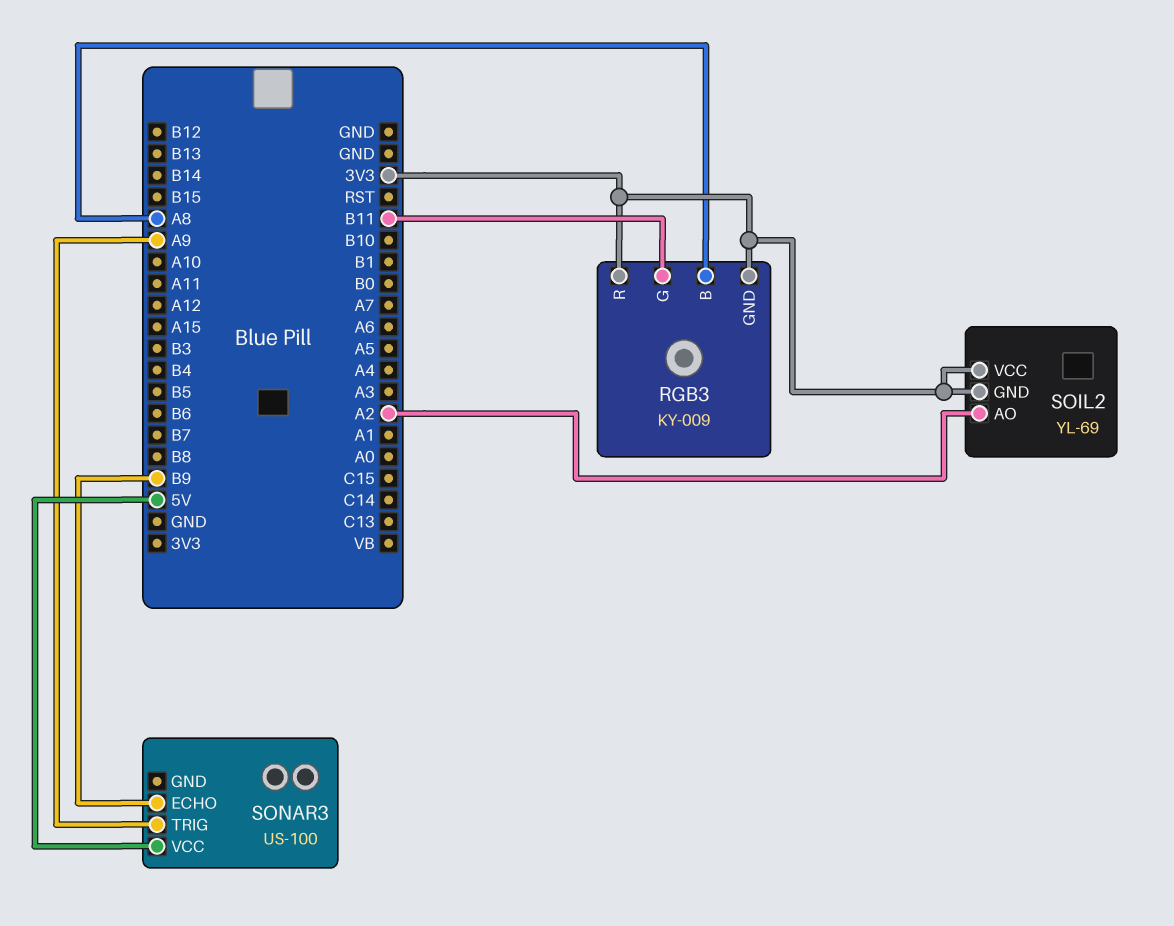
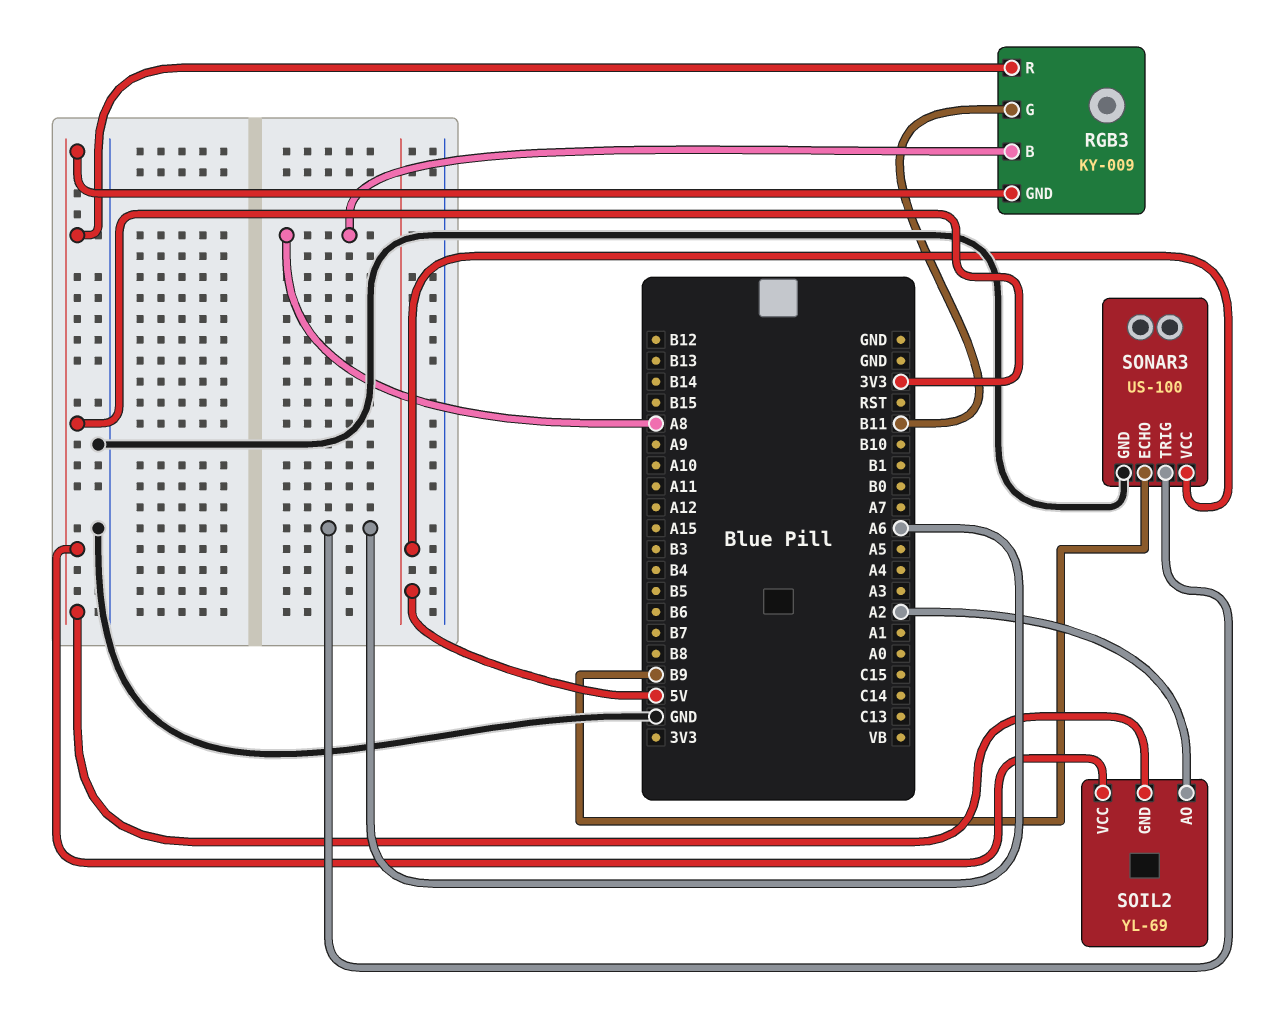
SONAR3 pin GND: none -> GND
SONAR3 pin TRIG: A9 -> A6

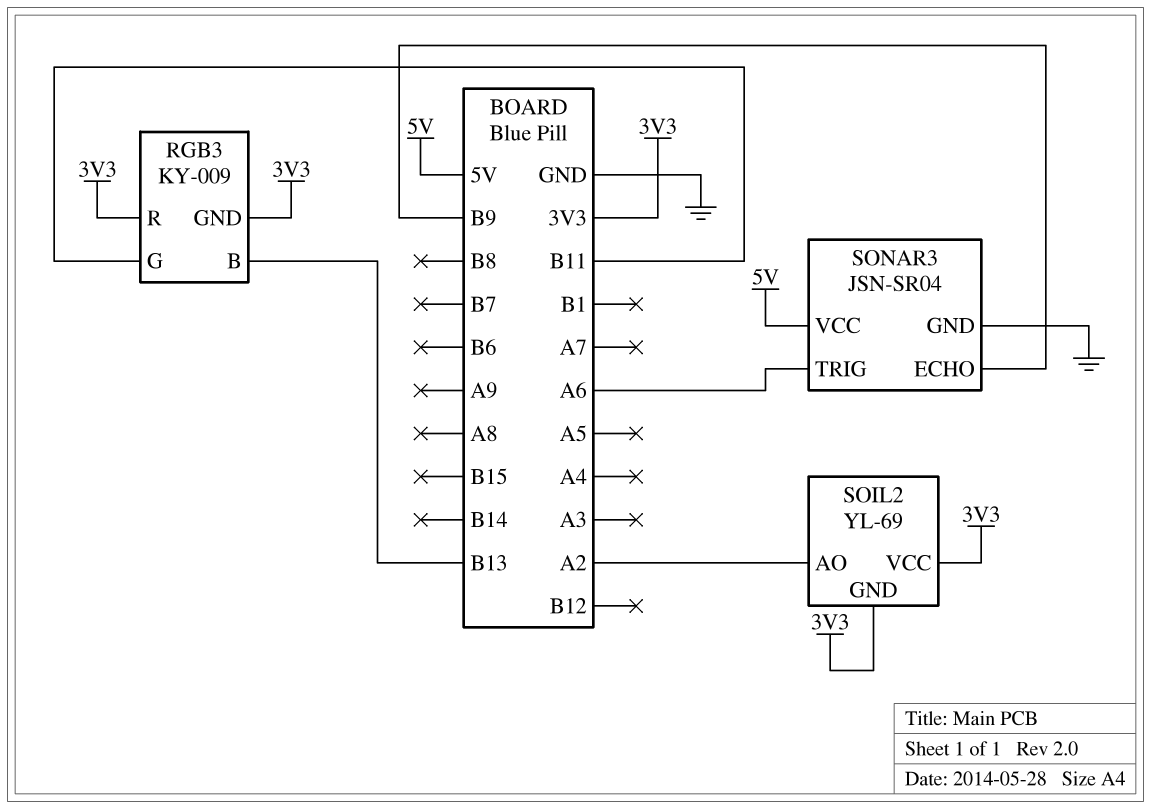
RGB3 pin B: A8 -> B13
SONAR3: US-100 -> JSN-SR04

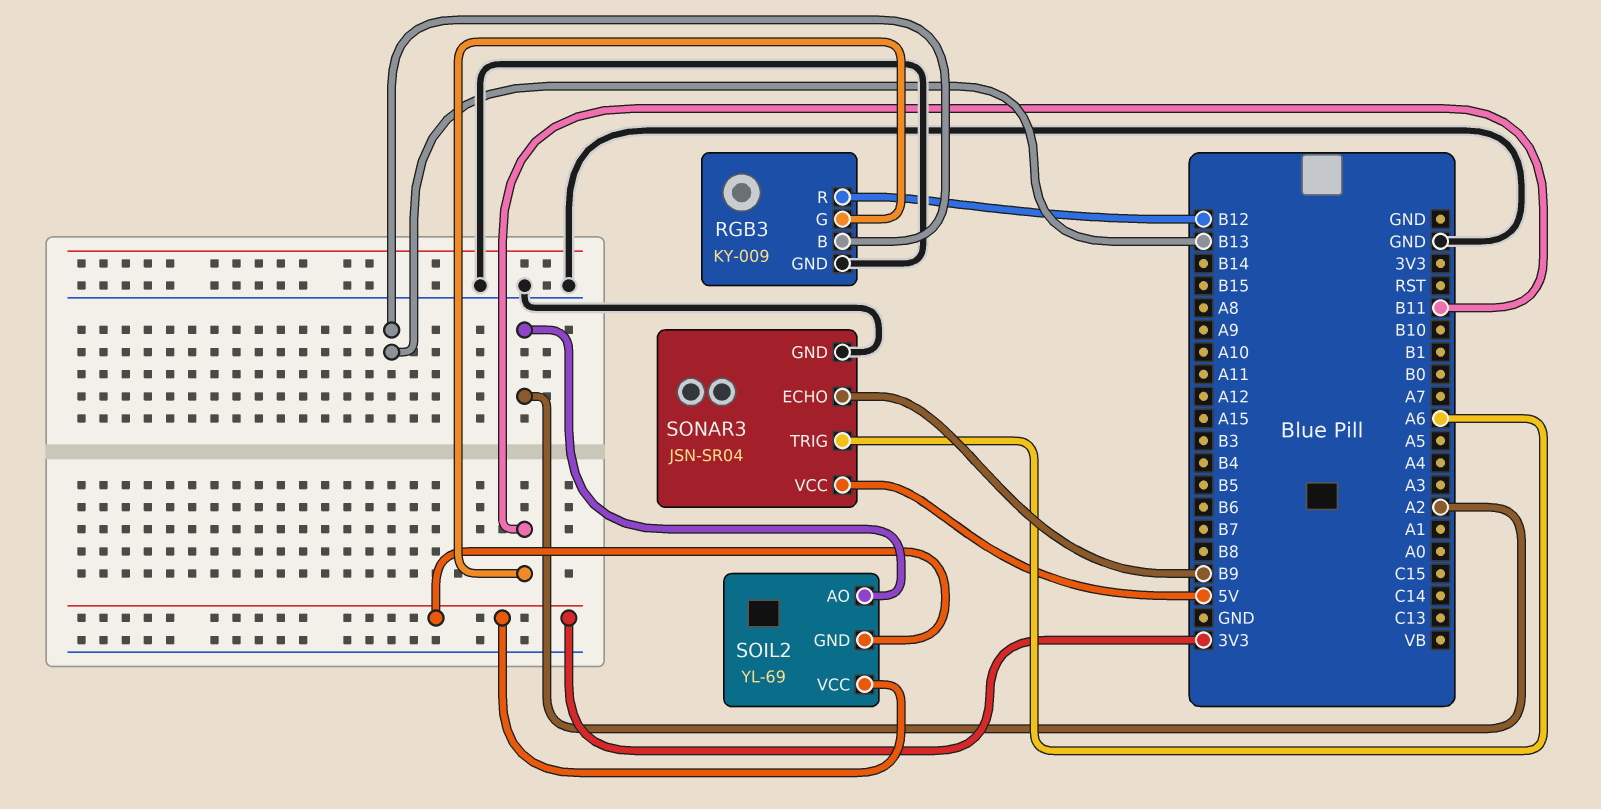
RGB3 pin GND: 3V3 -> GND
RGB3 pin R: 3V3 -> B12

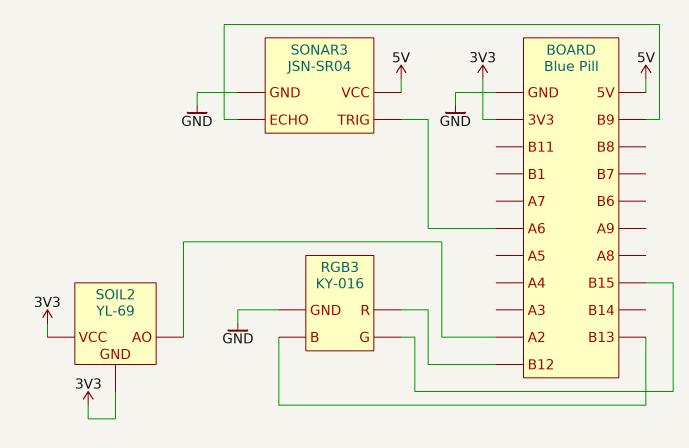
RGB3: KY-009 -> KY-016
RGB3 pin G: B11 -> B15

